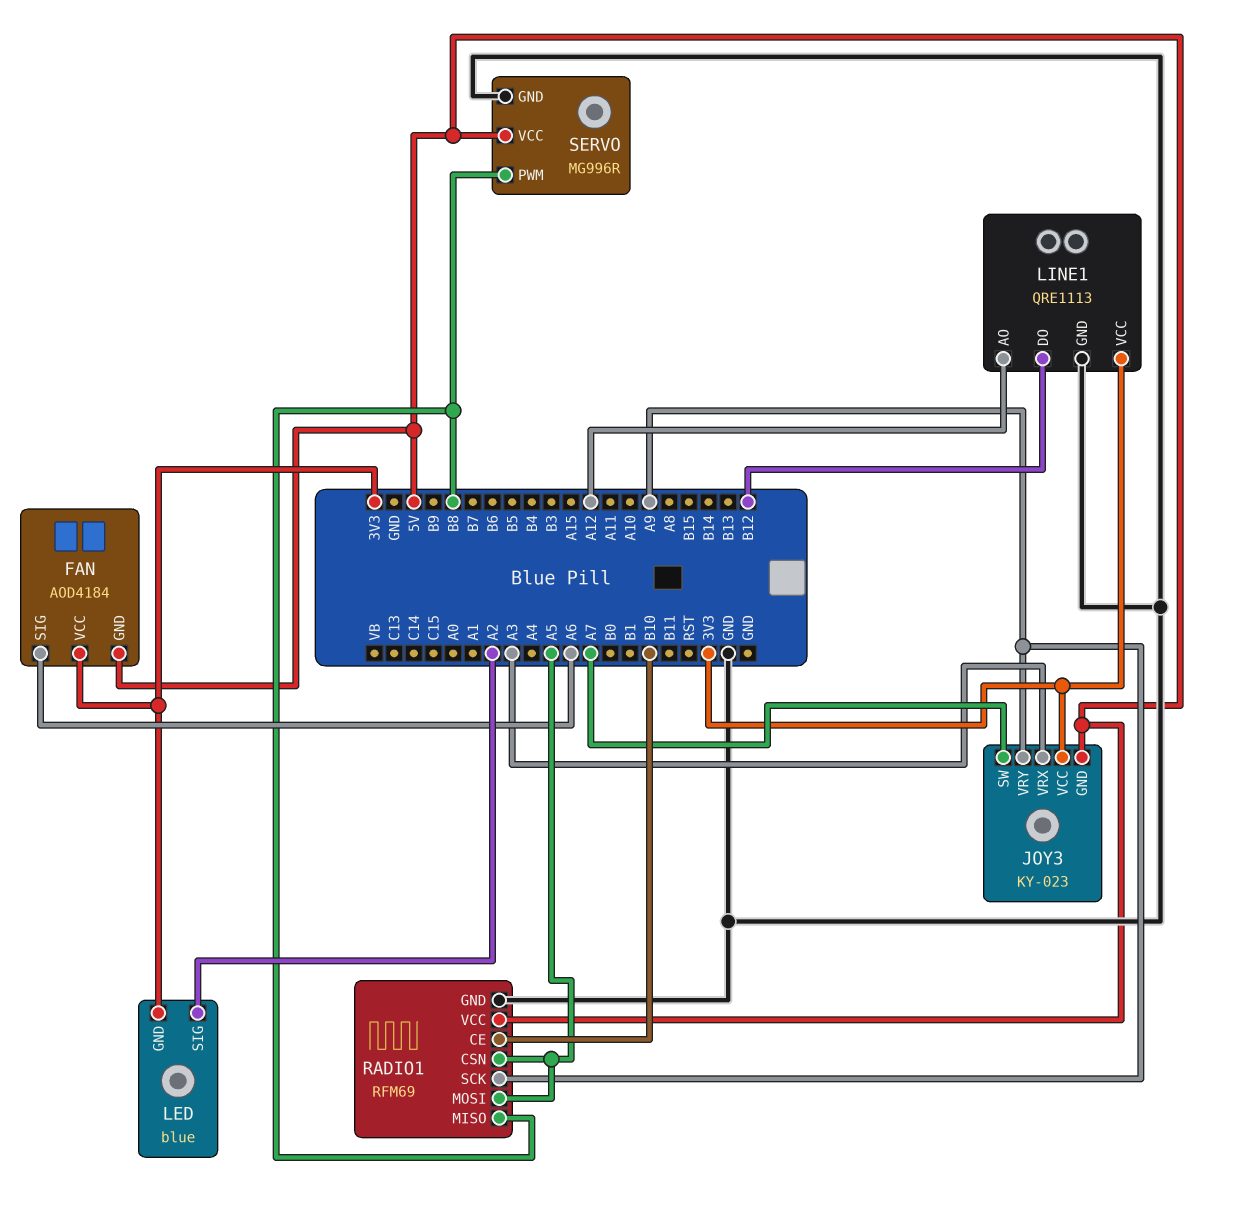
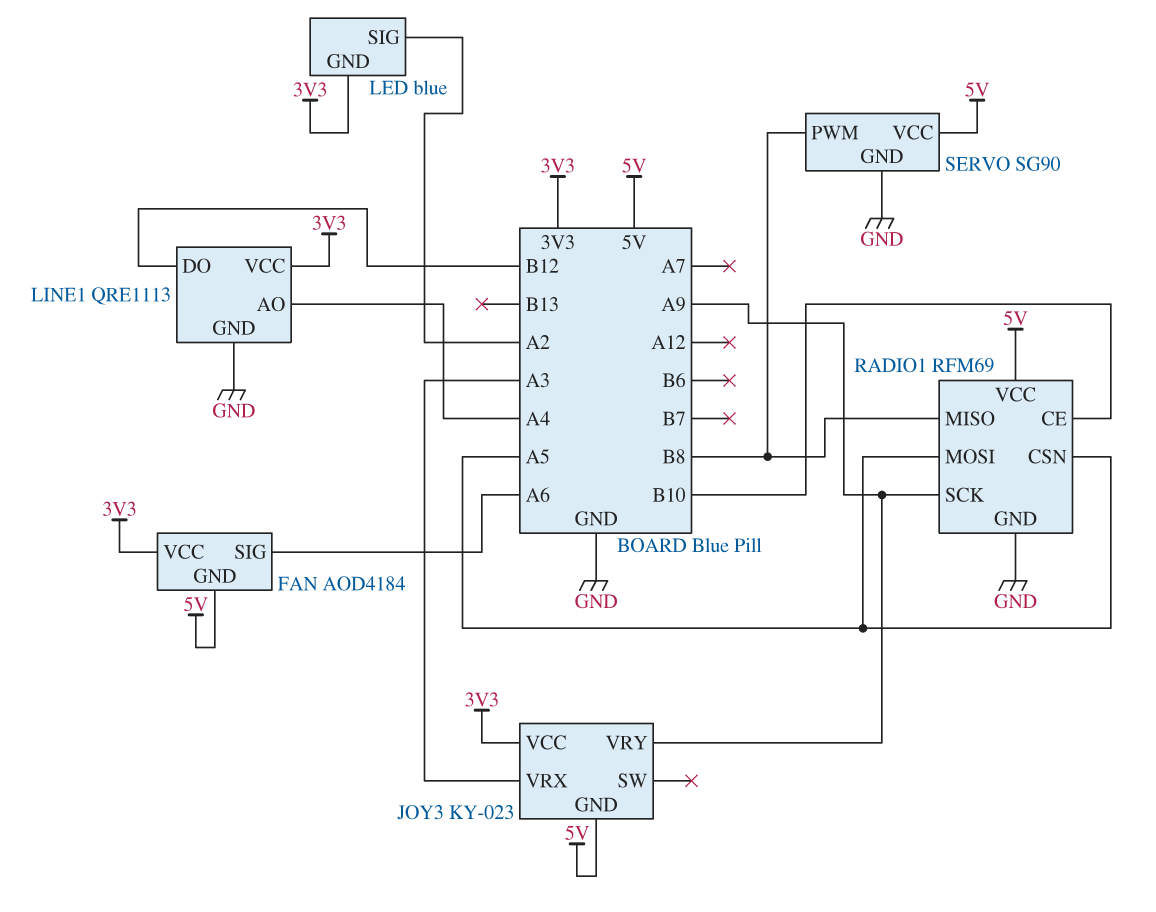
JOY3 pin SW: A7 -> none
LINE1 pin AO: A12 -> A4
SERVO: MG996R -> SG90

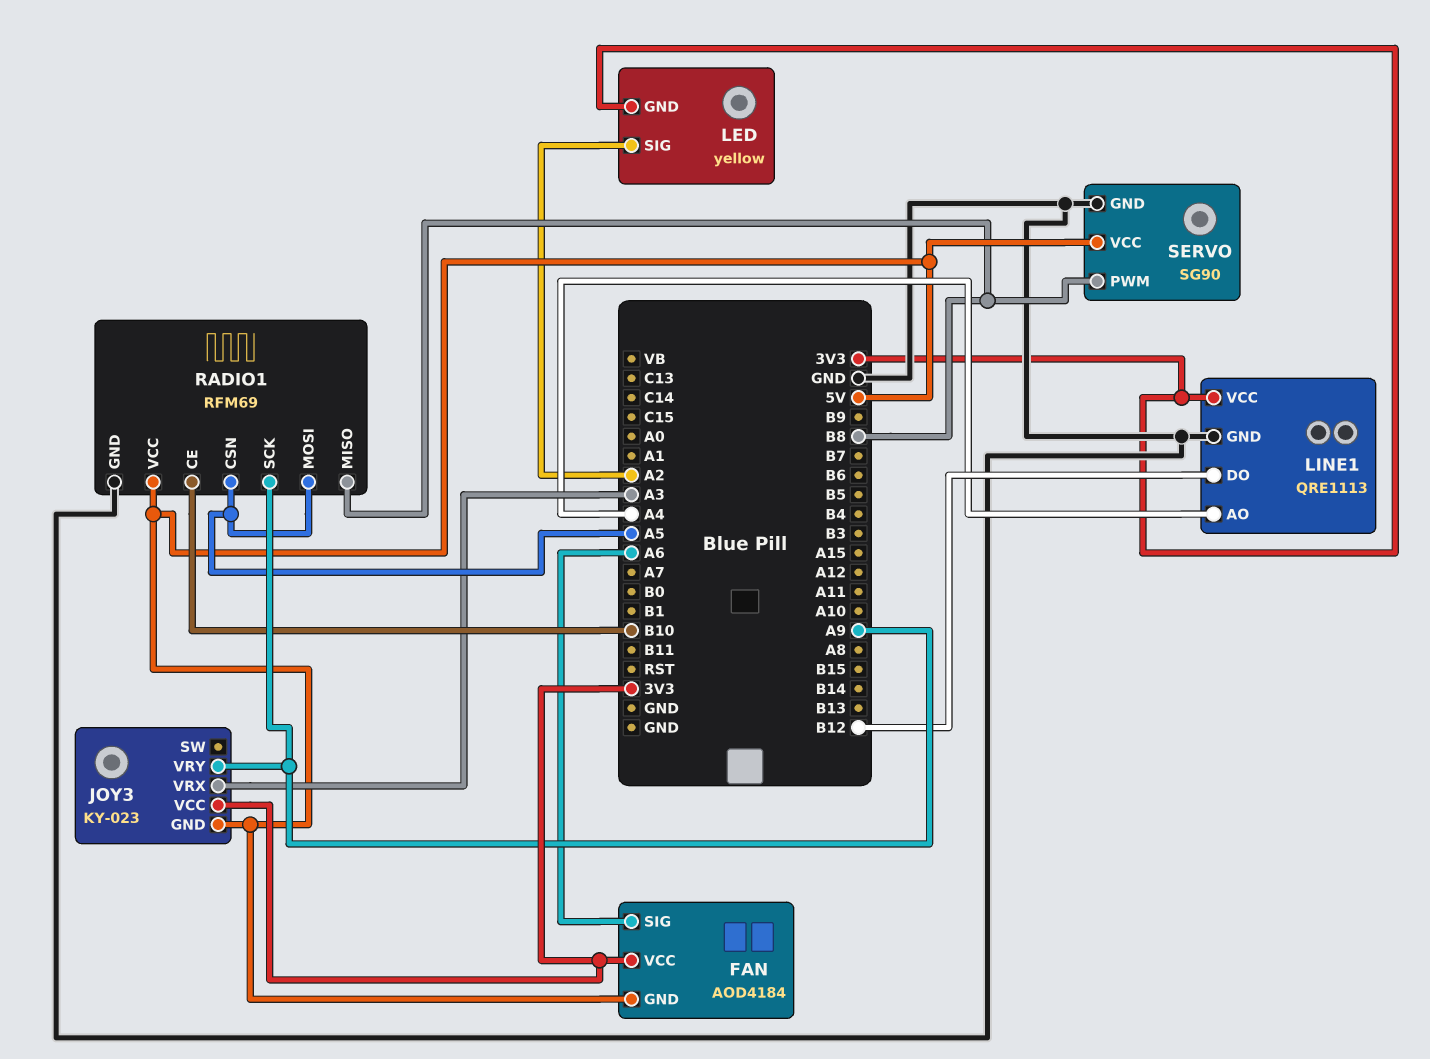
LED: blue -> yellow

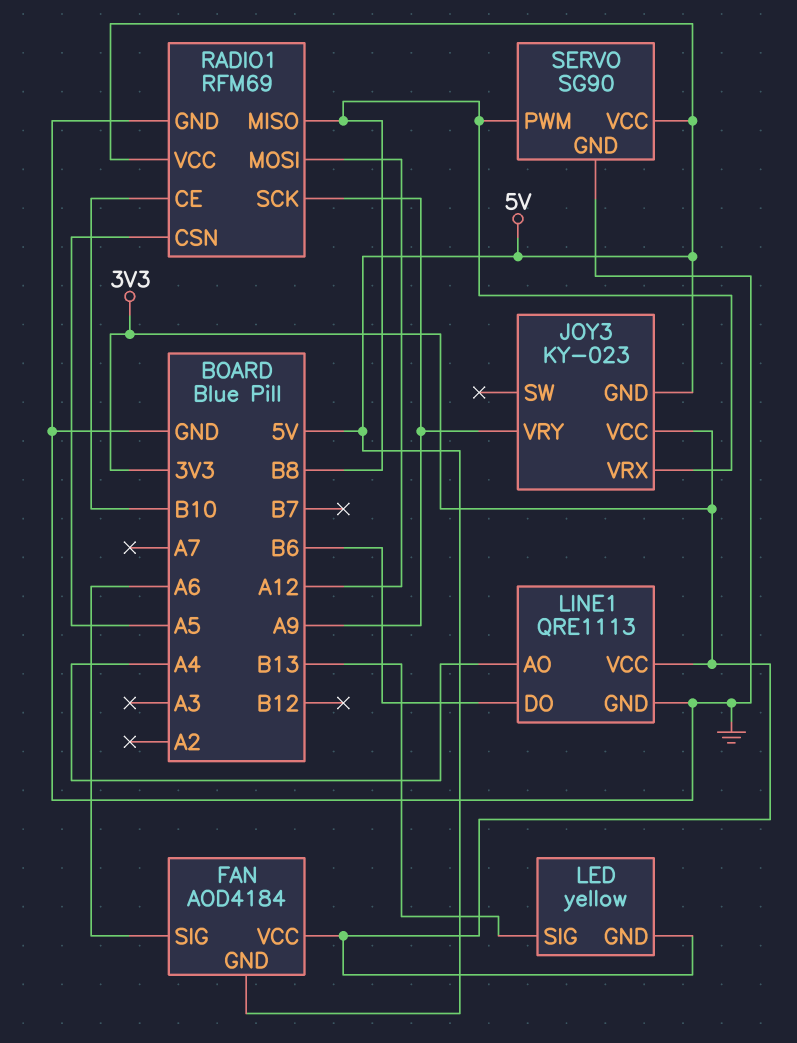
JOY3 pin VRX: A3 -> B8
LED pin SIG: A2 -> B13
LINE1 pin DO: B12 -> B6
RADIO1 pin MOSI: A5 -> A12

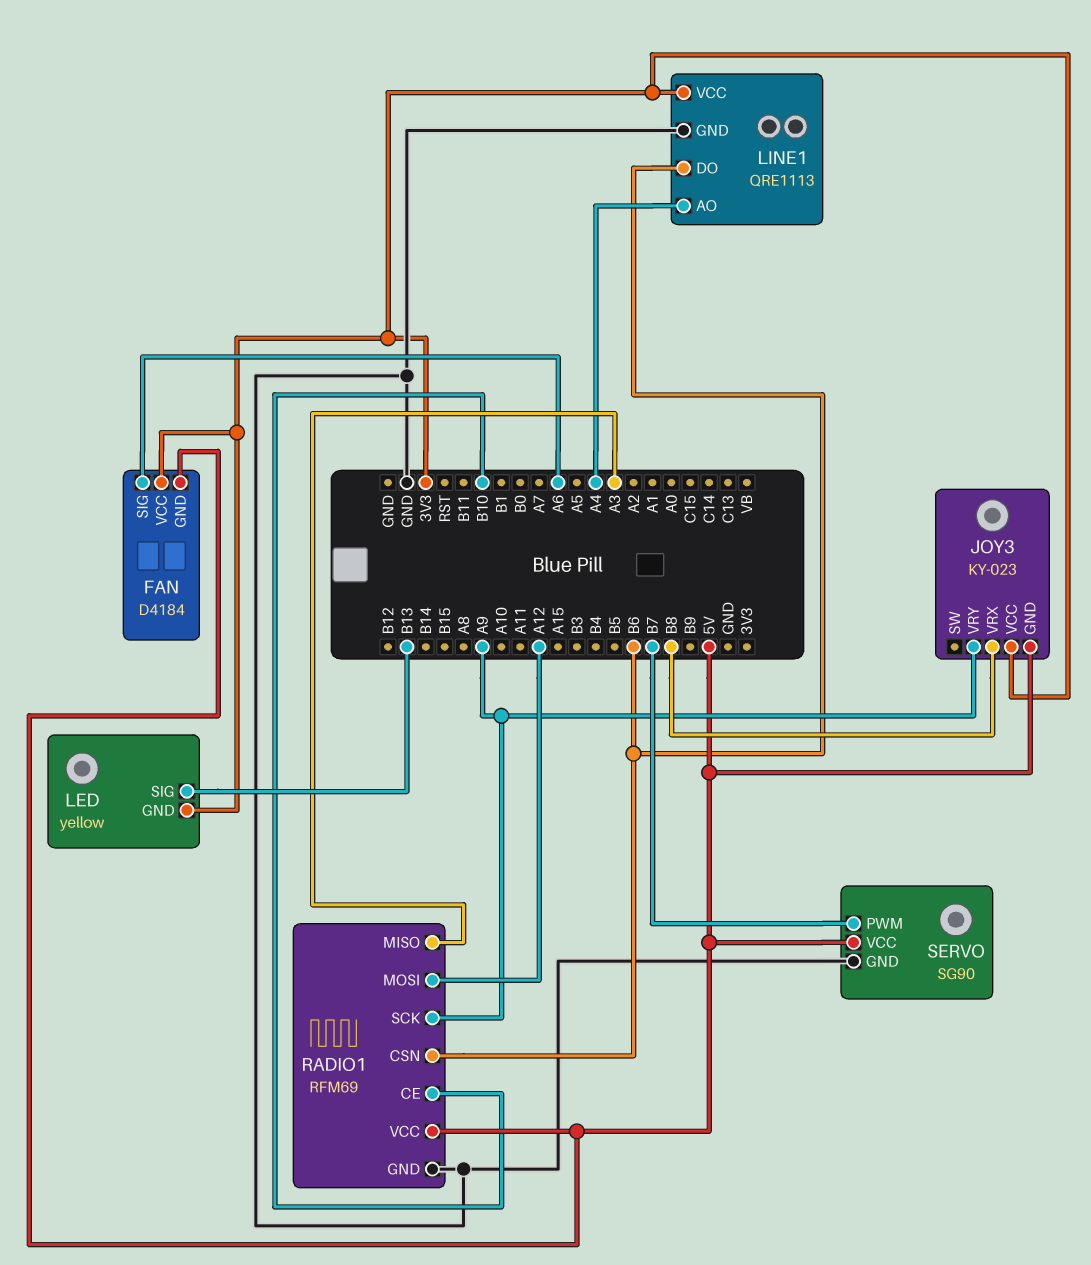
FAN: AOD4184 -> D4184
RADIO1 pin CSN: A5 -> B6
RADIO1 pin MISO: B8 -> A3
SERVO pin PWM: B8 -> B7

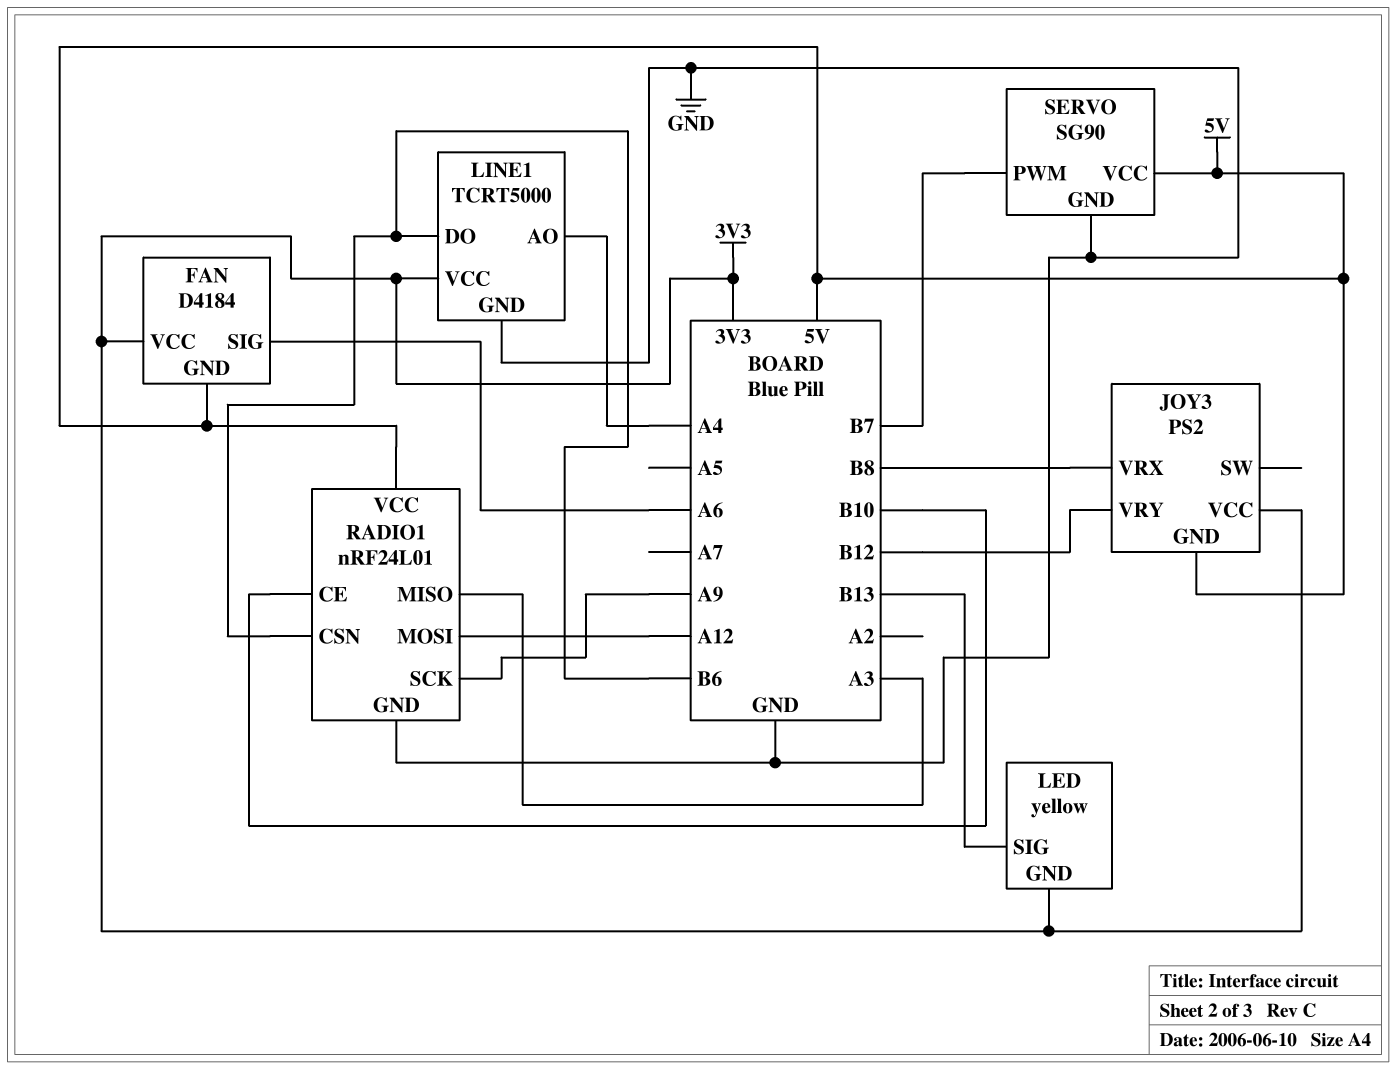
JOY3: KY-023 -> PS2
JOY3 pin VRY: A9 -> B12
LINE1: QRE1113 -> TCRT5000
RADIO1: RFM69 -> nRF24L01

